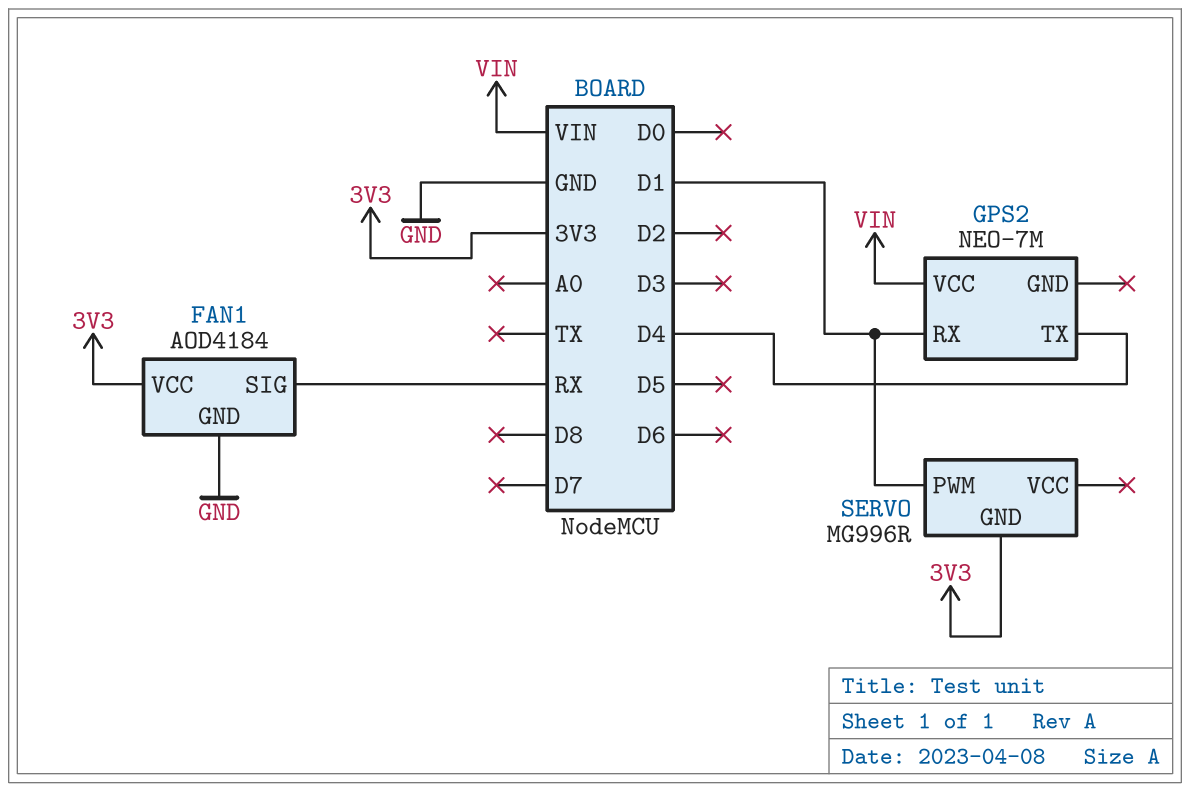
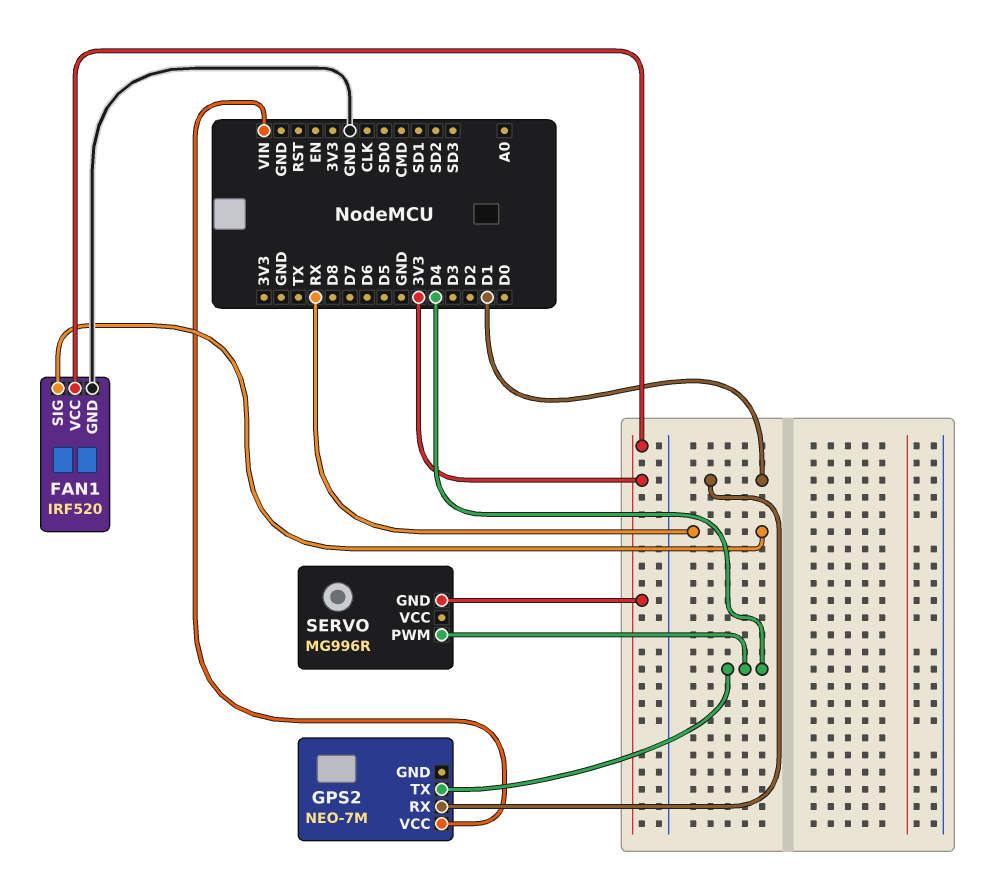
FAN1: AOD4184 -> IRF520
SERVO pin PWM: D1 -> D4

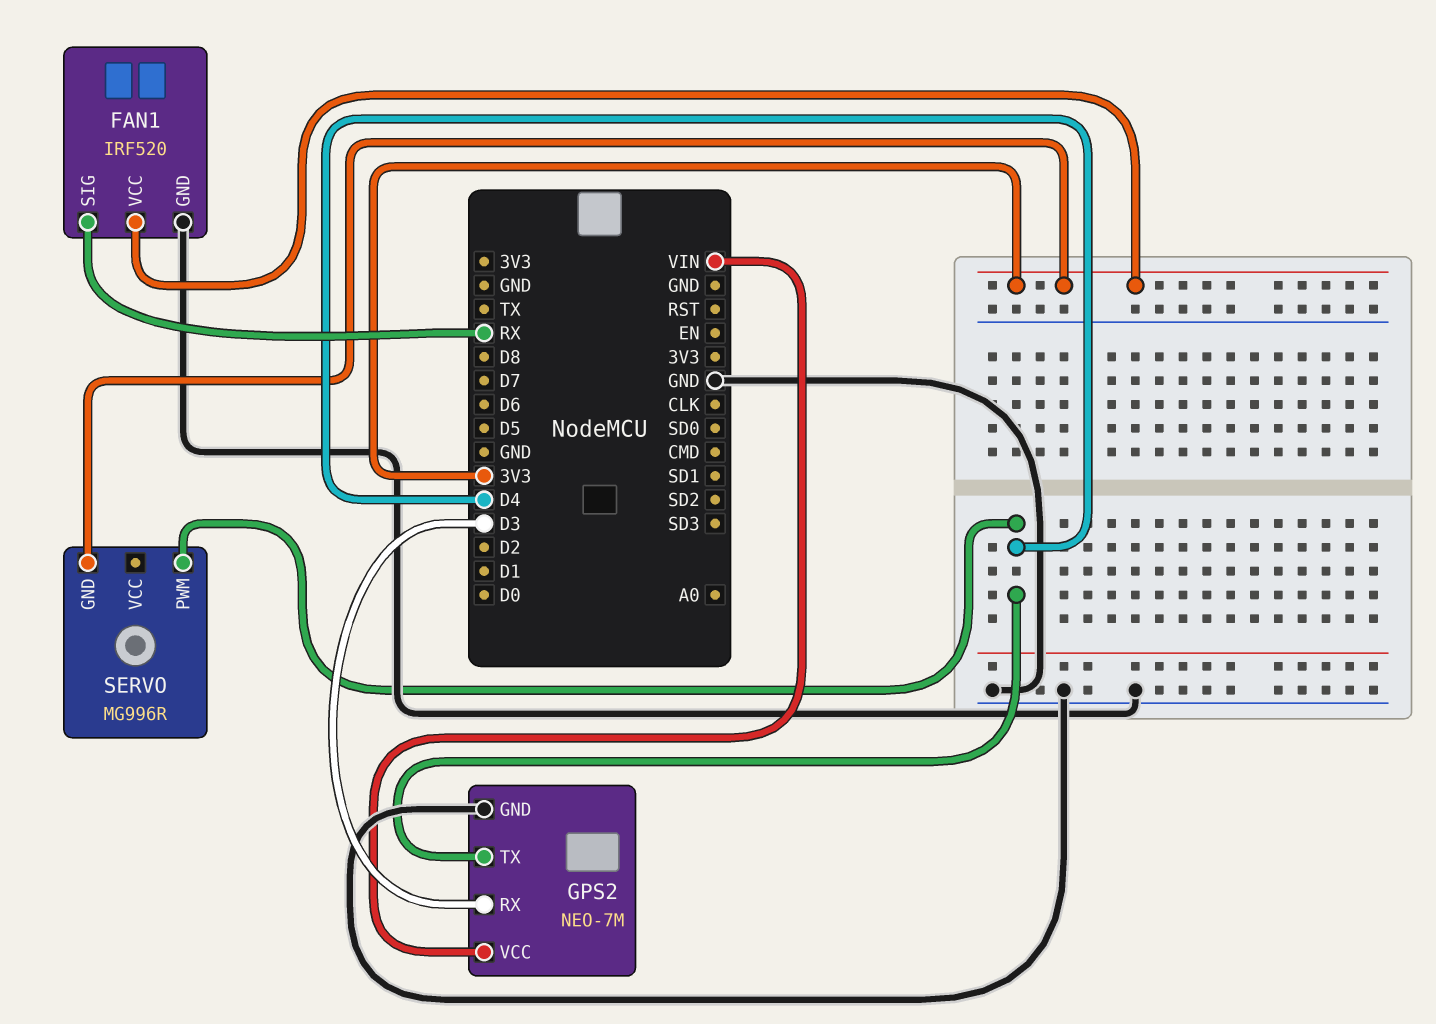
GPS2 pin GND: none -> GND
GPS2 pin RX: D1 -> D3

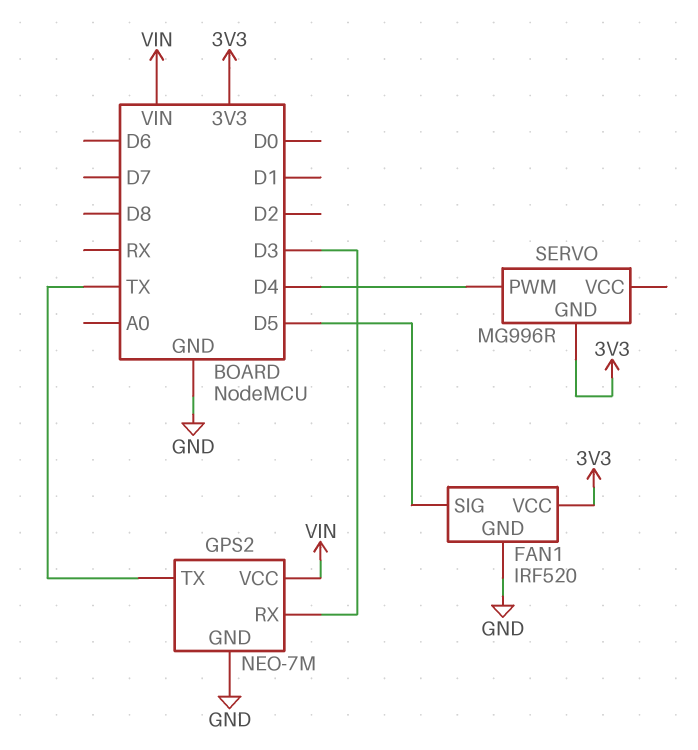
FAN1 pin SIG: RX -> D5
GPS2 pin TX: D4 -> TX

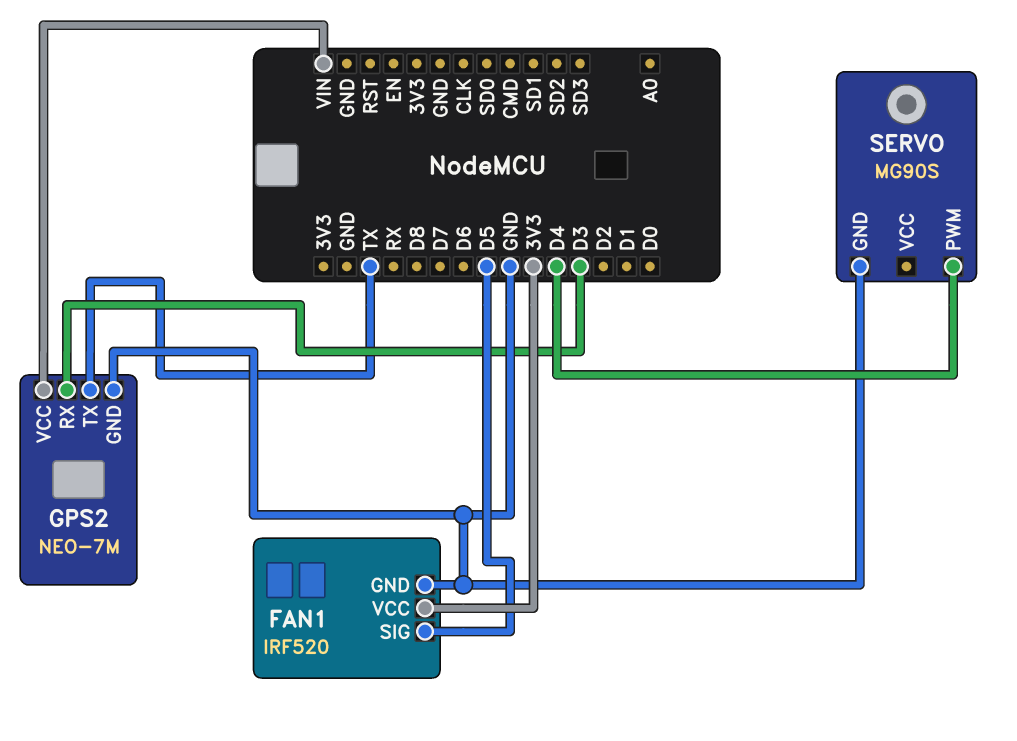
SERVO: MG996R -> MG90S
SERVO pin GND: 3V3 -> GND

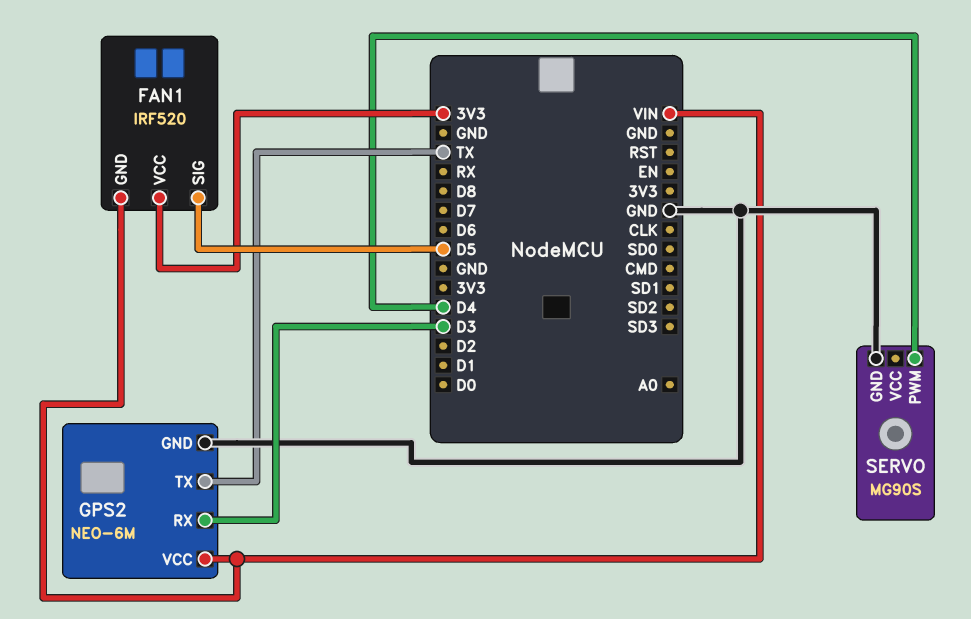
FAN1 pin GND: GND -> VIN
GPS2: NEO-7M -> NEO-6M

